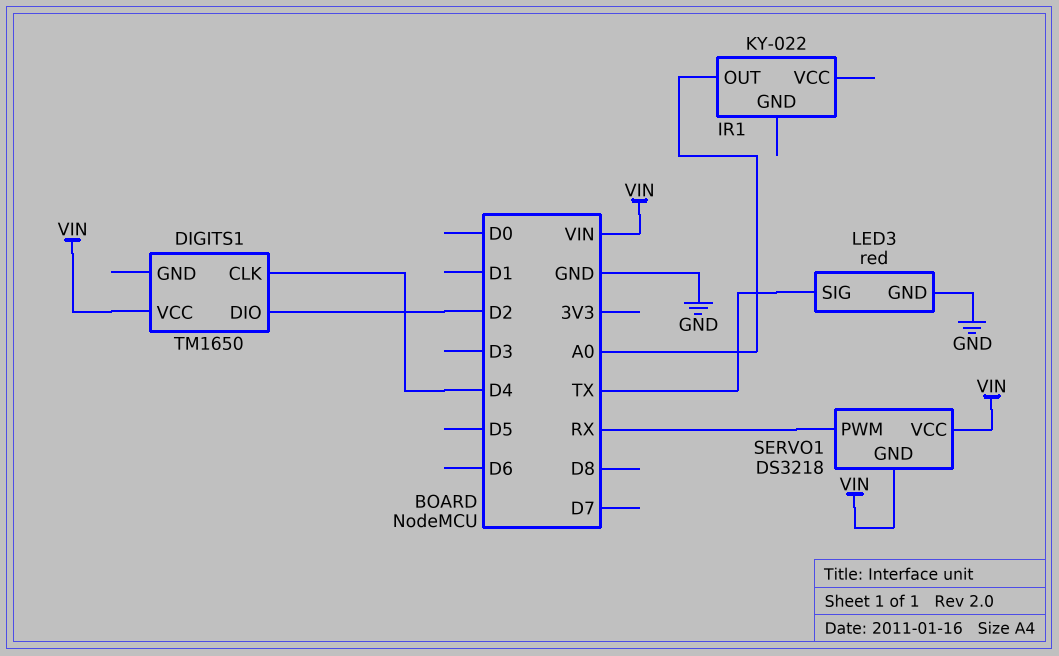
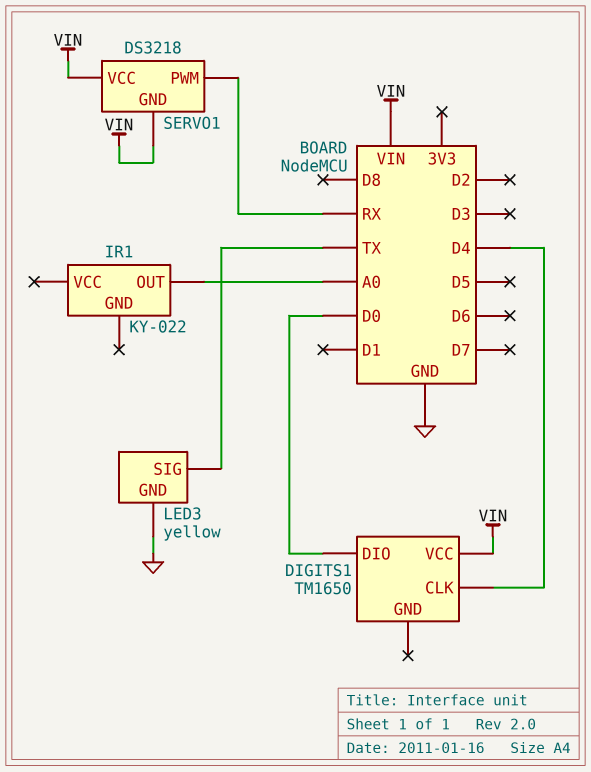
DIGITS1 pin DIO: D2 -> D0
LED3: red -> yellow

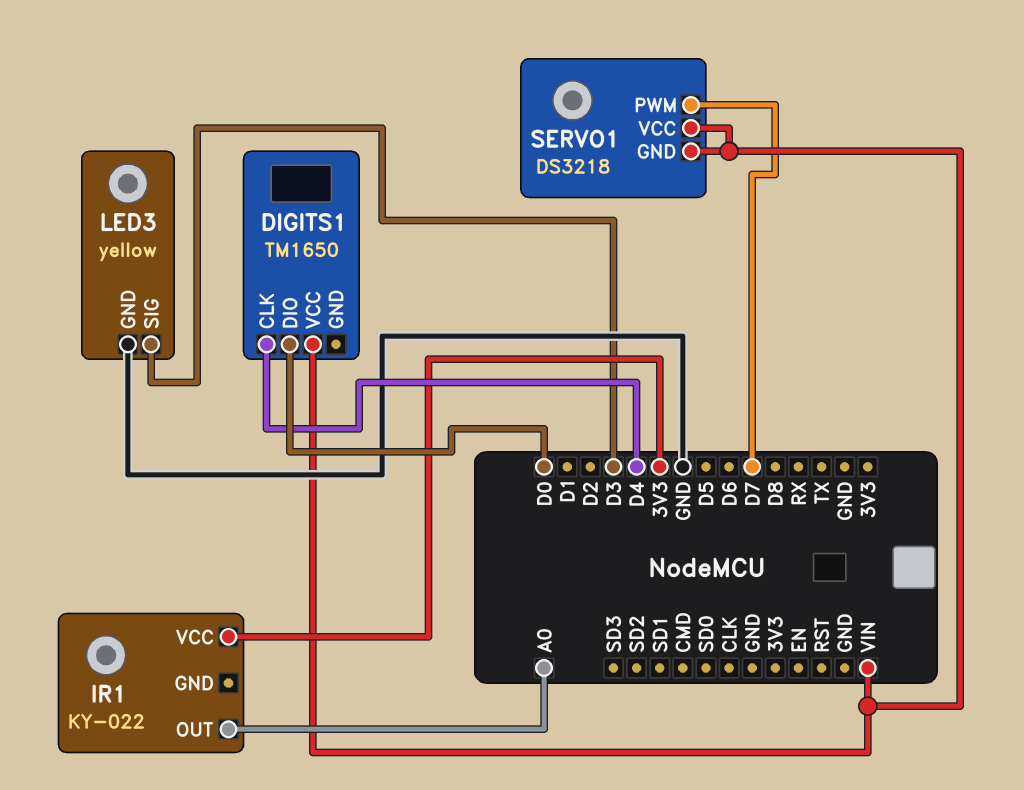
IR1 pin VCC: none -> 3V3
LED3 pin SIG: TX -> D3
SERVO1 pin PWM: RX -> D7

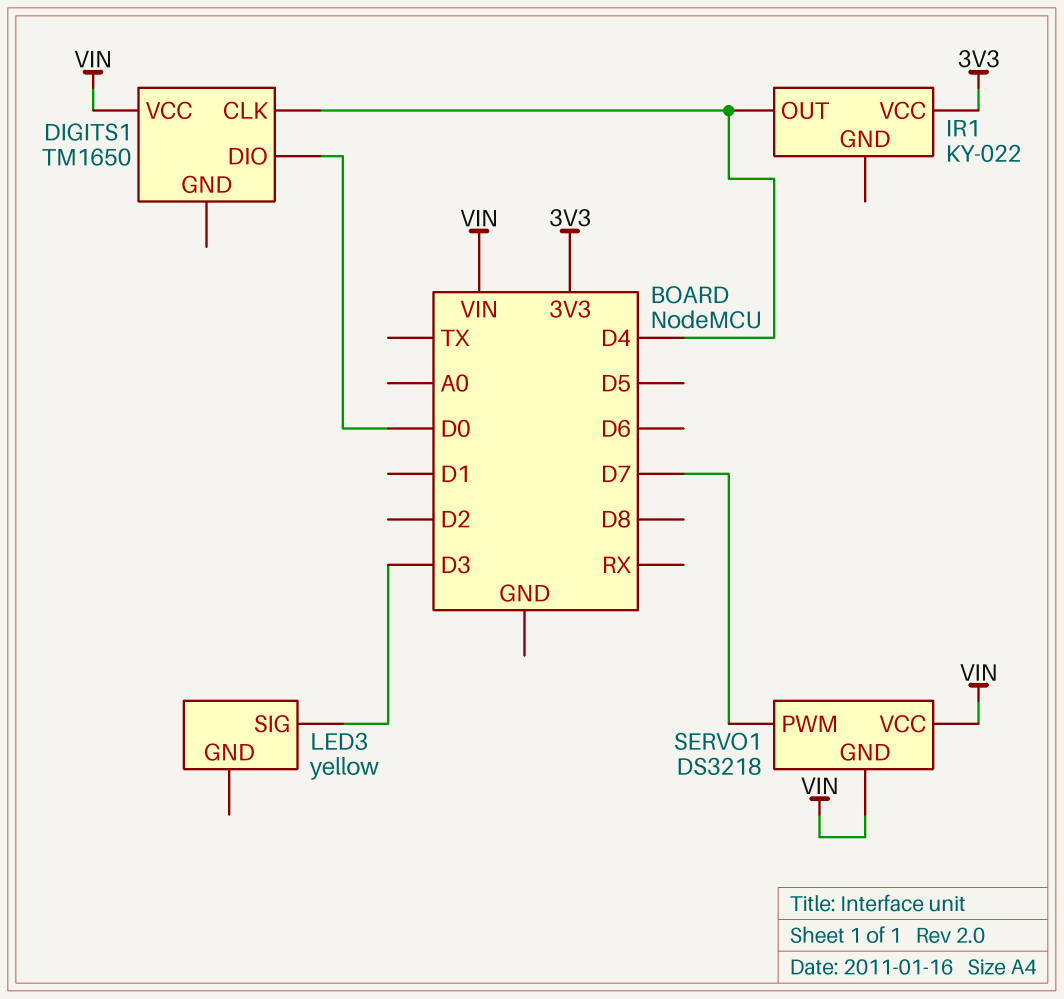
IR1 pin OUT: A0 -> D4
LED3 pin GND: GND -> none

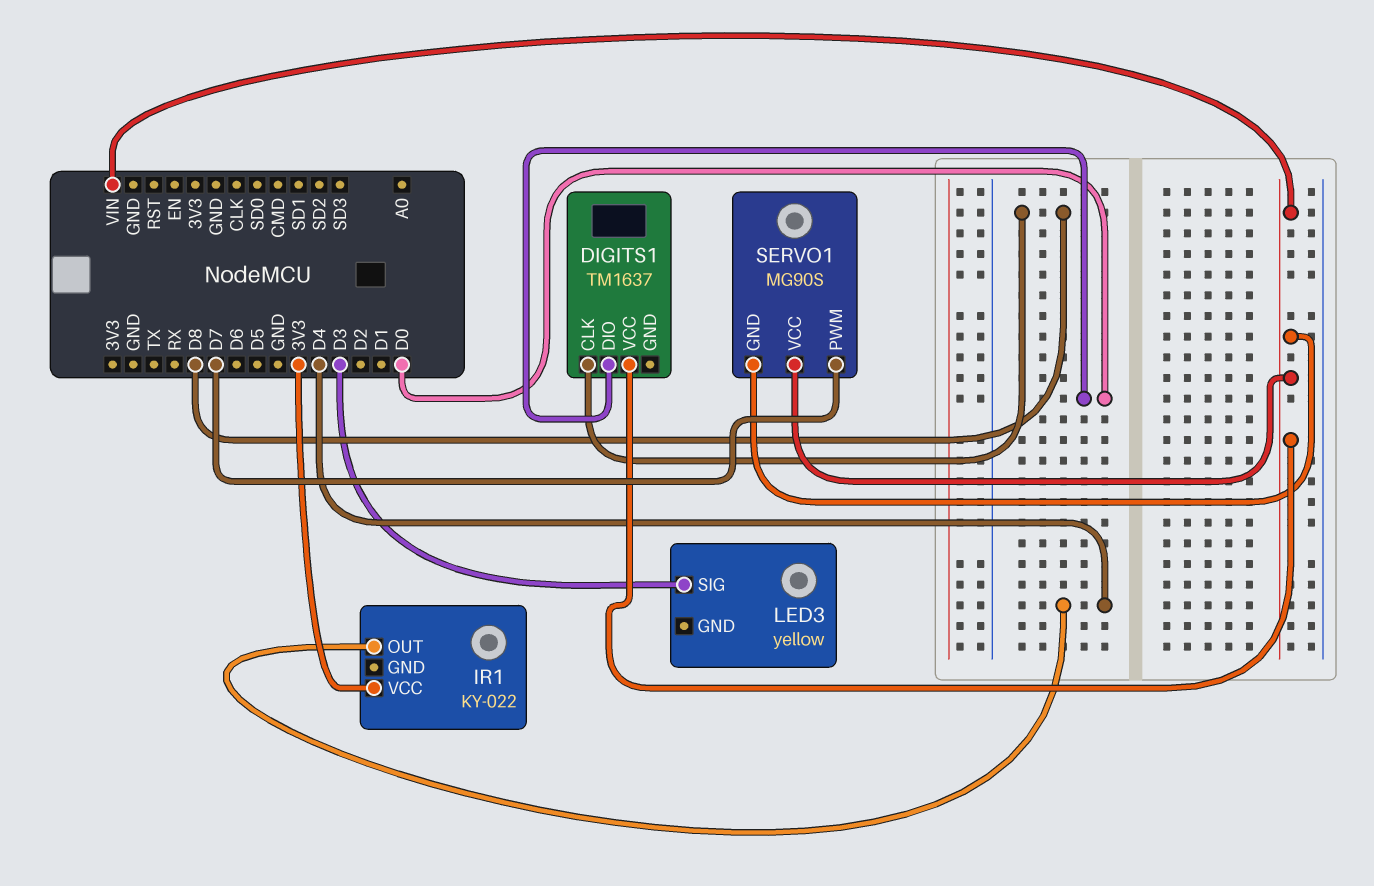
DIGITS1: TM1650 -> TM1637
DIGITS1 pin CLK: D4 -> D8
SERVO1: DS3218 -> MG90S

